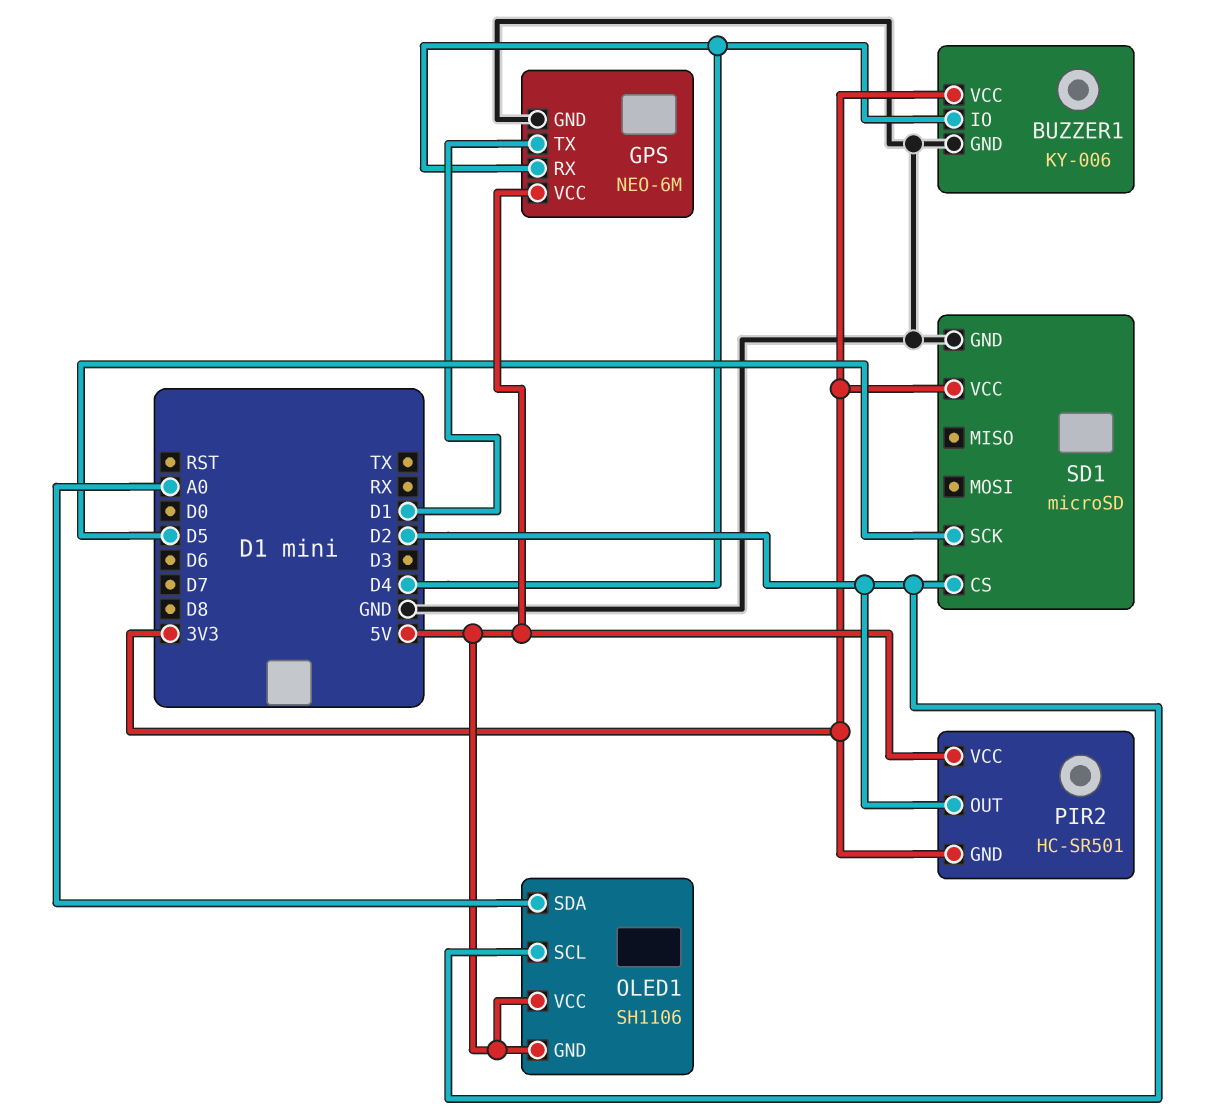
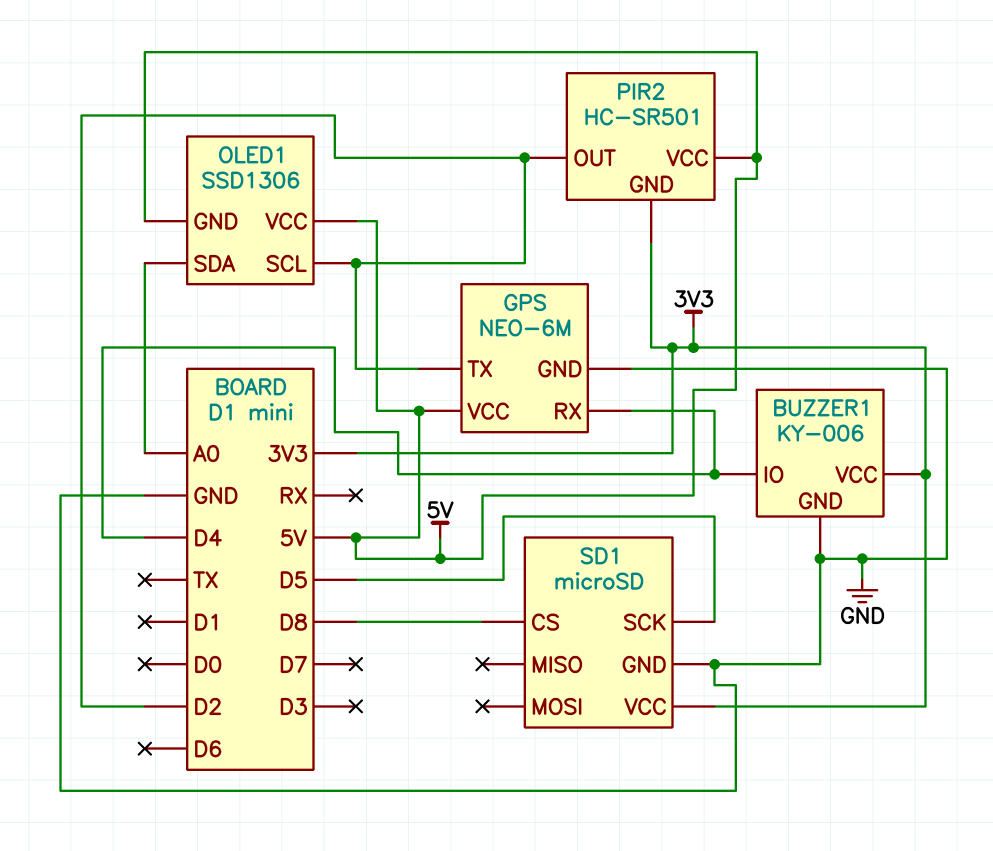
GPS pin TX: D1 -> D2
OLED1: SH1106 -> SSD1306
SD1 pin CS: D2 -> D8

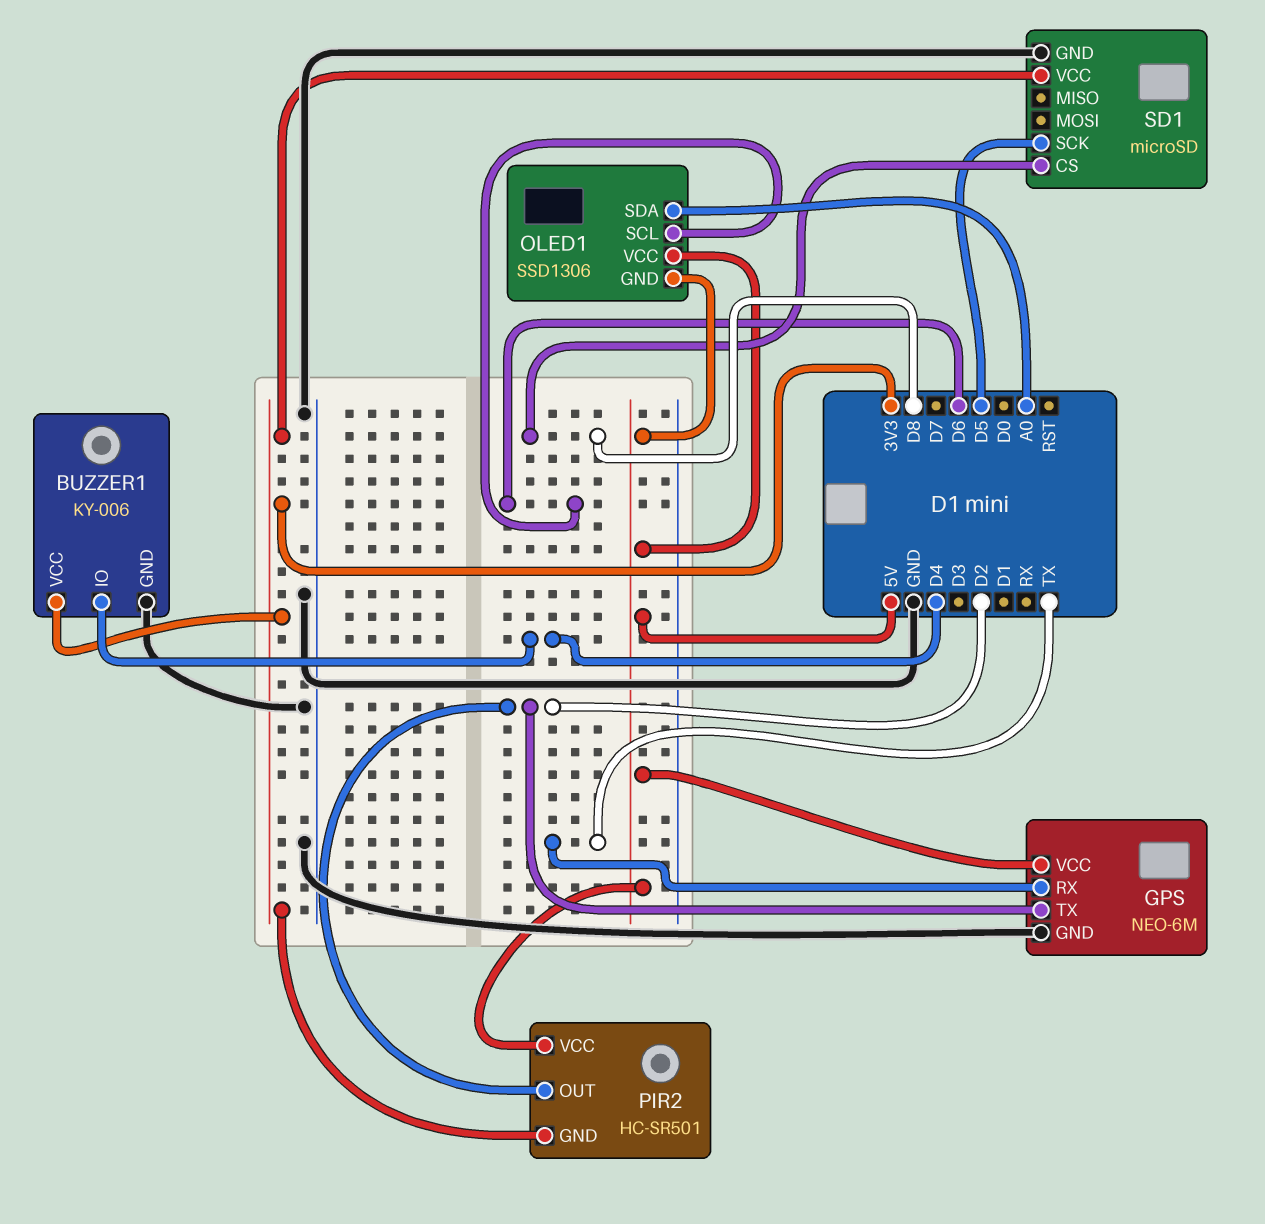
GPS pin RX: D4 -> TX
OLED1 pin SCL: D2 -> D6

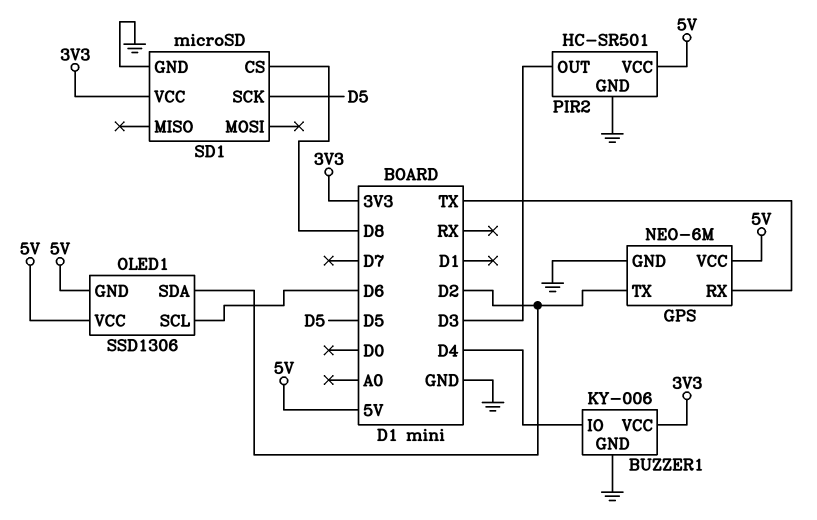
OLED1 pin SDA: A0 -> D2
PIR2 pin GND: 3V3 -> GND
PIR2 pin OUT: D2 -> D3

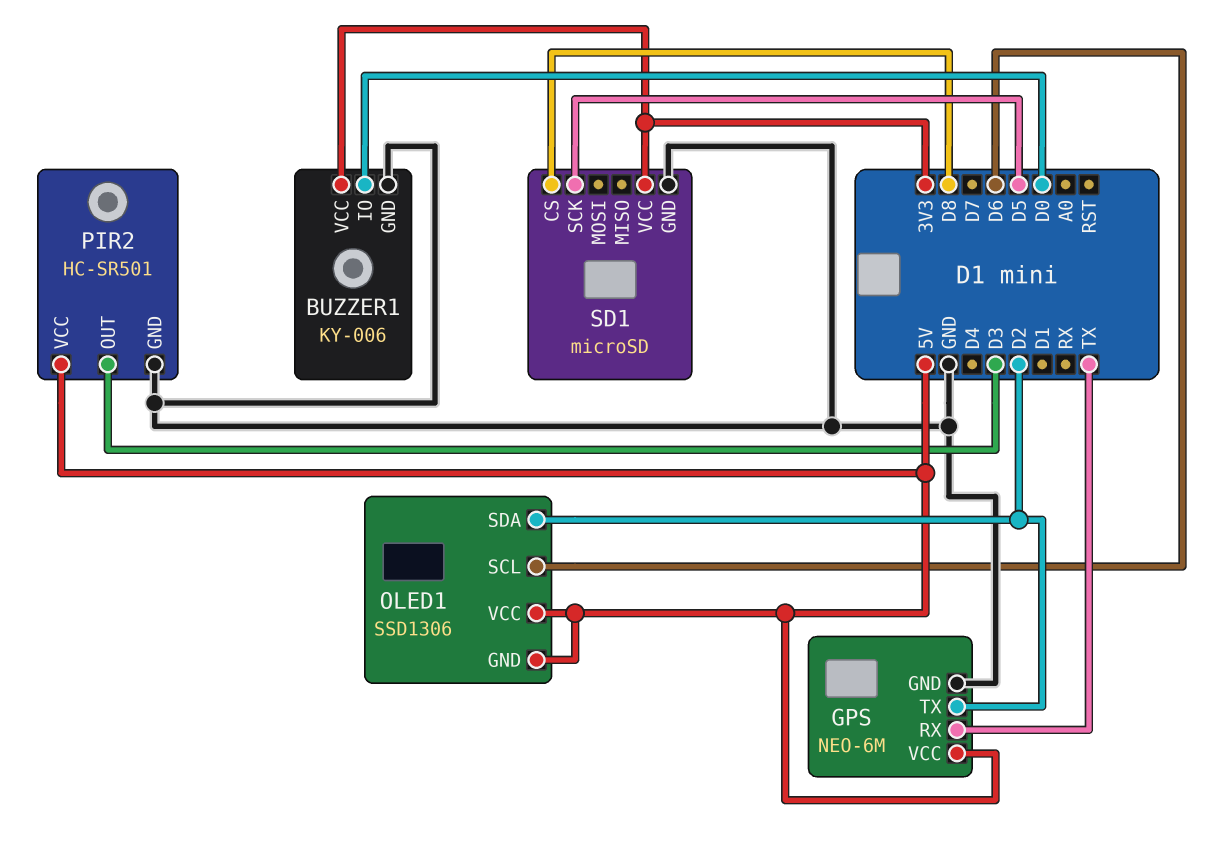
BUZZER1 pin IO: D4 -> D0

